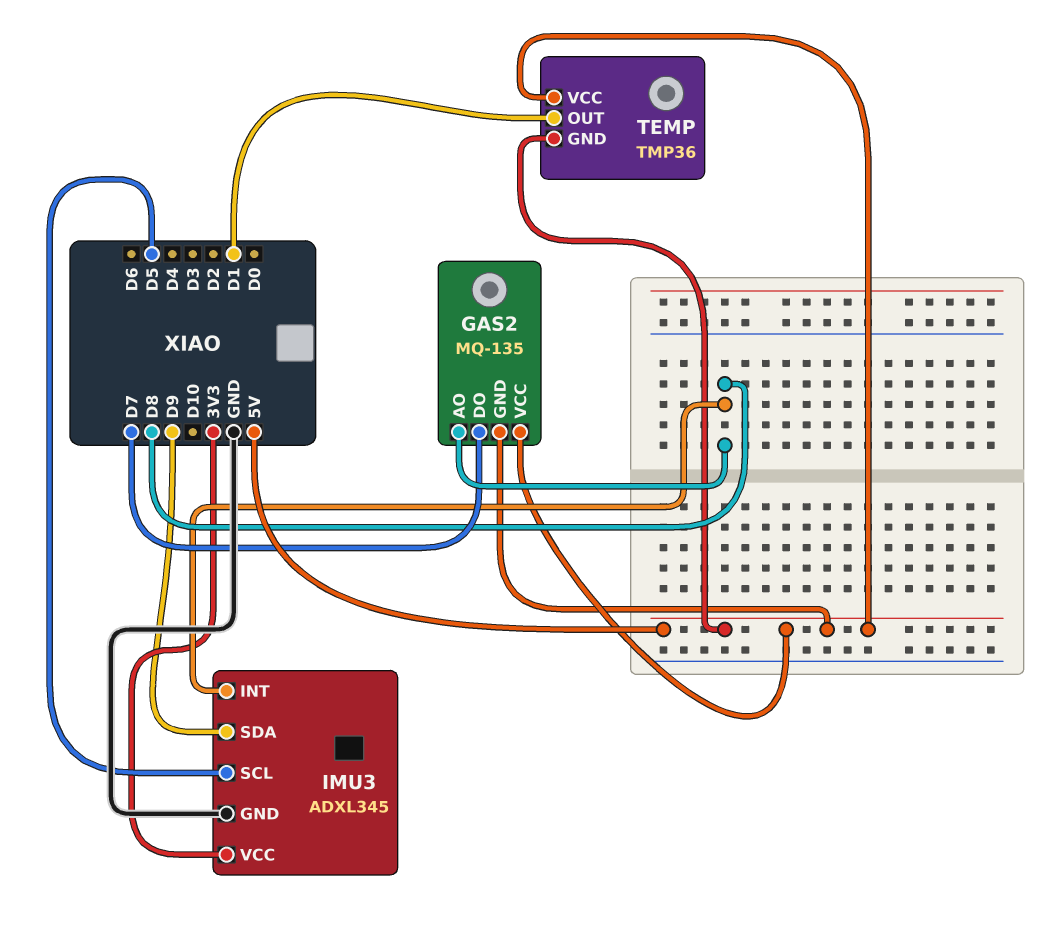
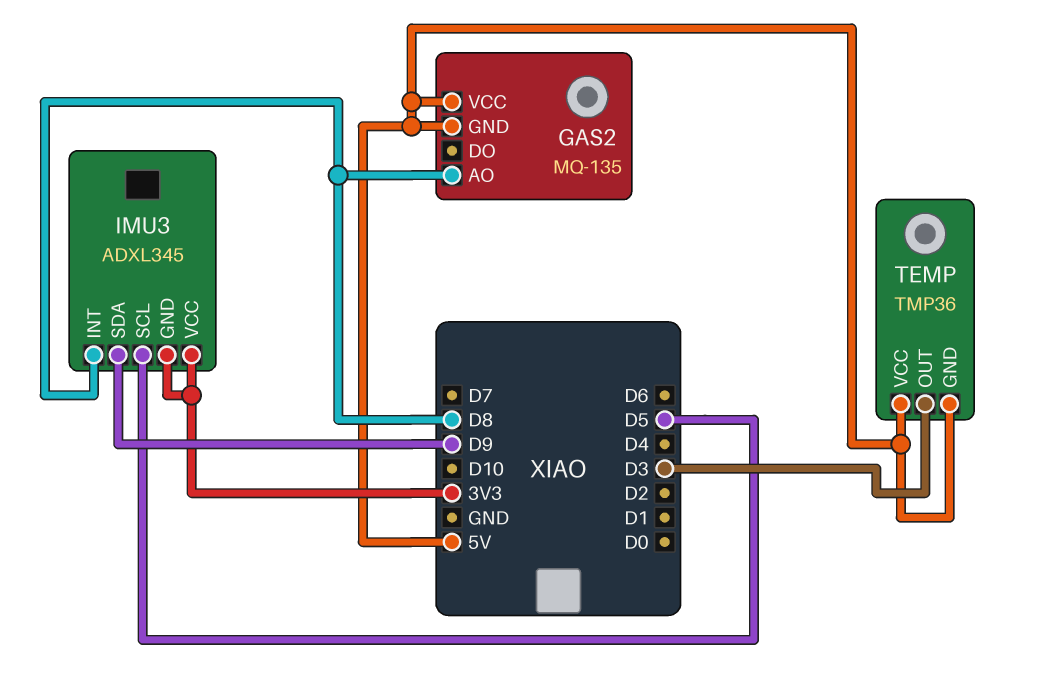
GAS2 pin DO: D7 -> none
IMU3 pin GND: GND -> 3V3
TEMP pin OUT: D1 -> D3

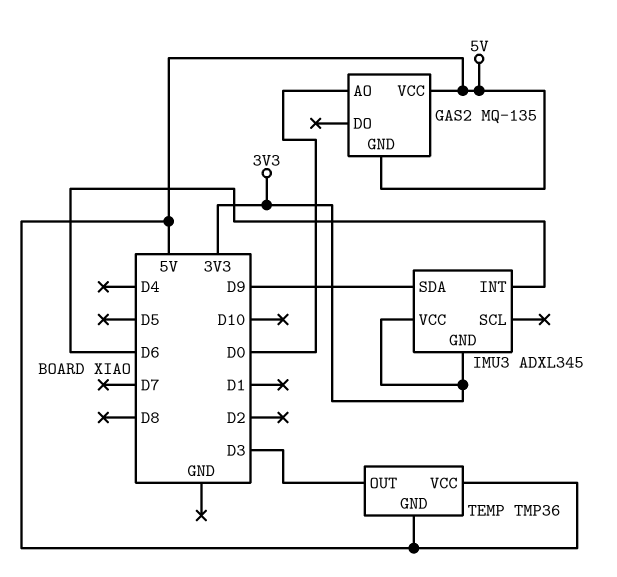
GAS2 pin AO: D8 -> D0
IMU3 pin INT: D8 -> D6
IMU3 pin SCL: D5 -> none

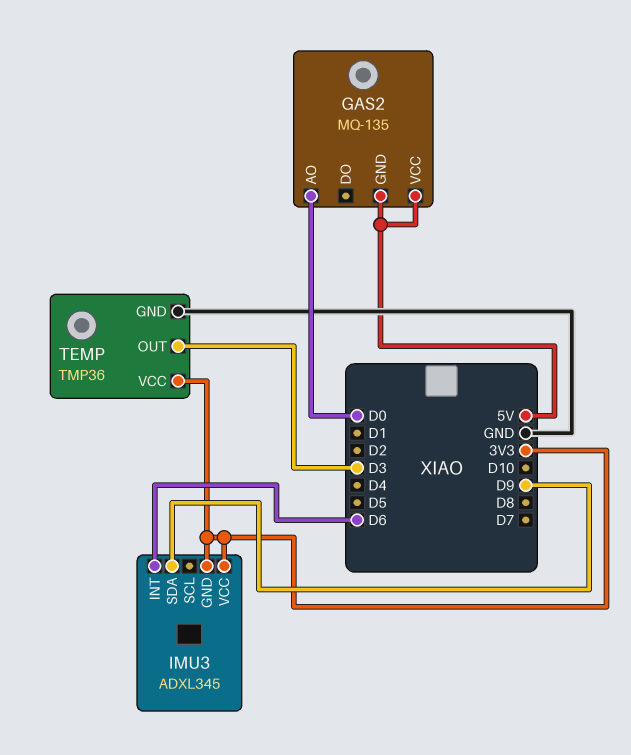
TEMP pin GND: 5V -> GND
TEMP pin VCC: 5V -> 3V3

